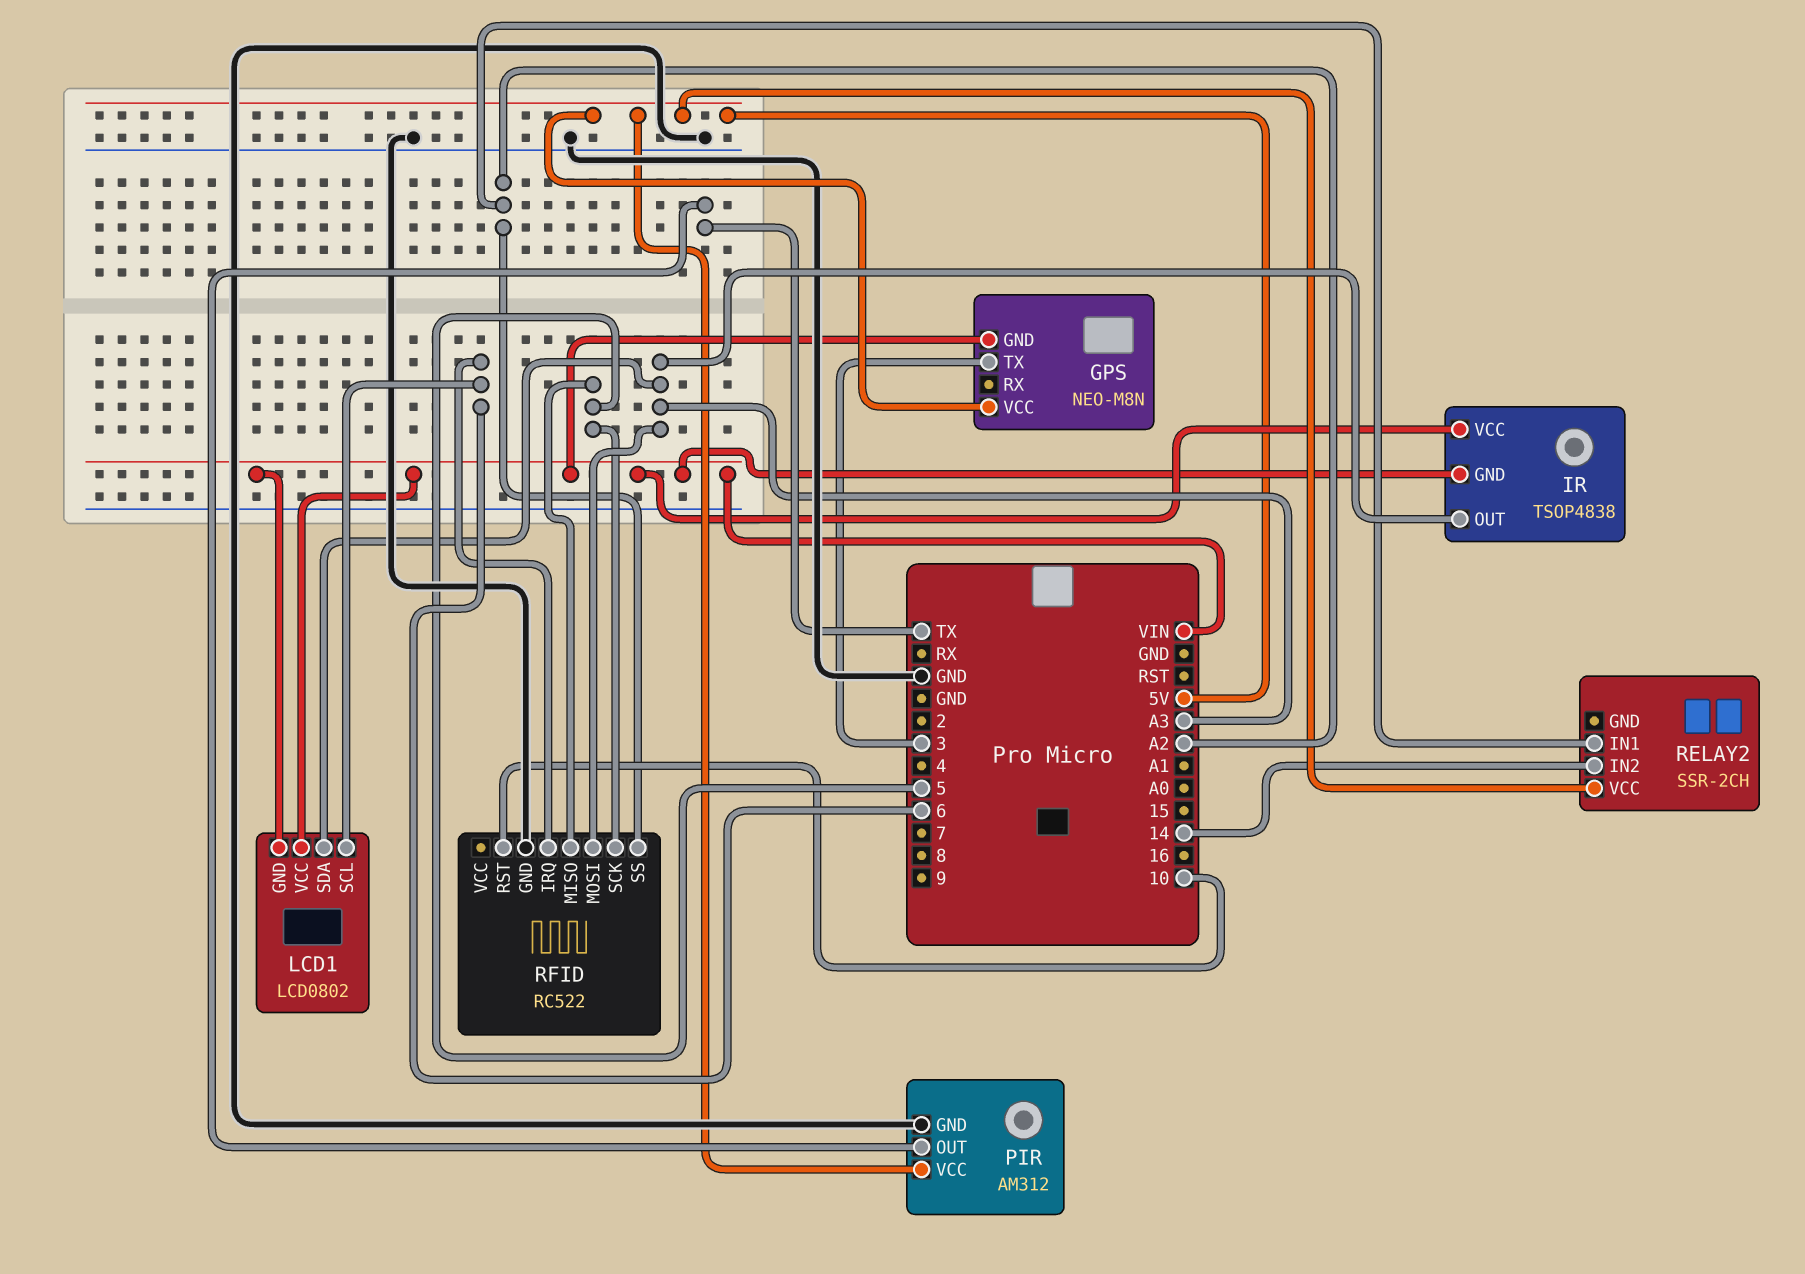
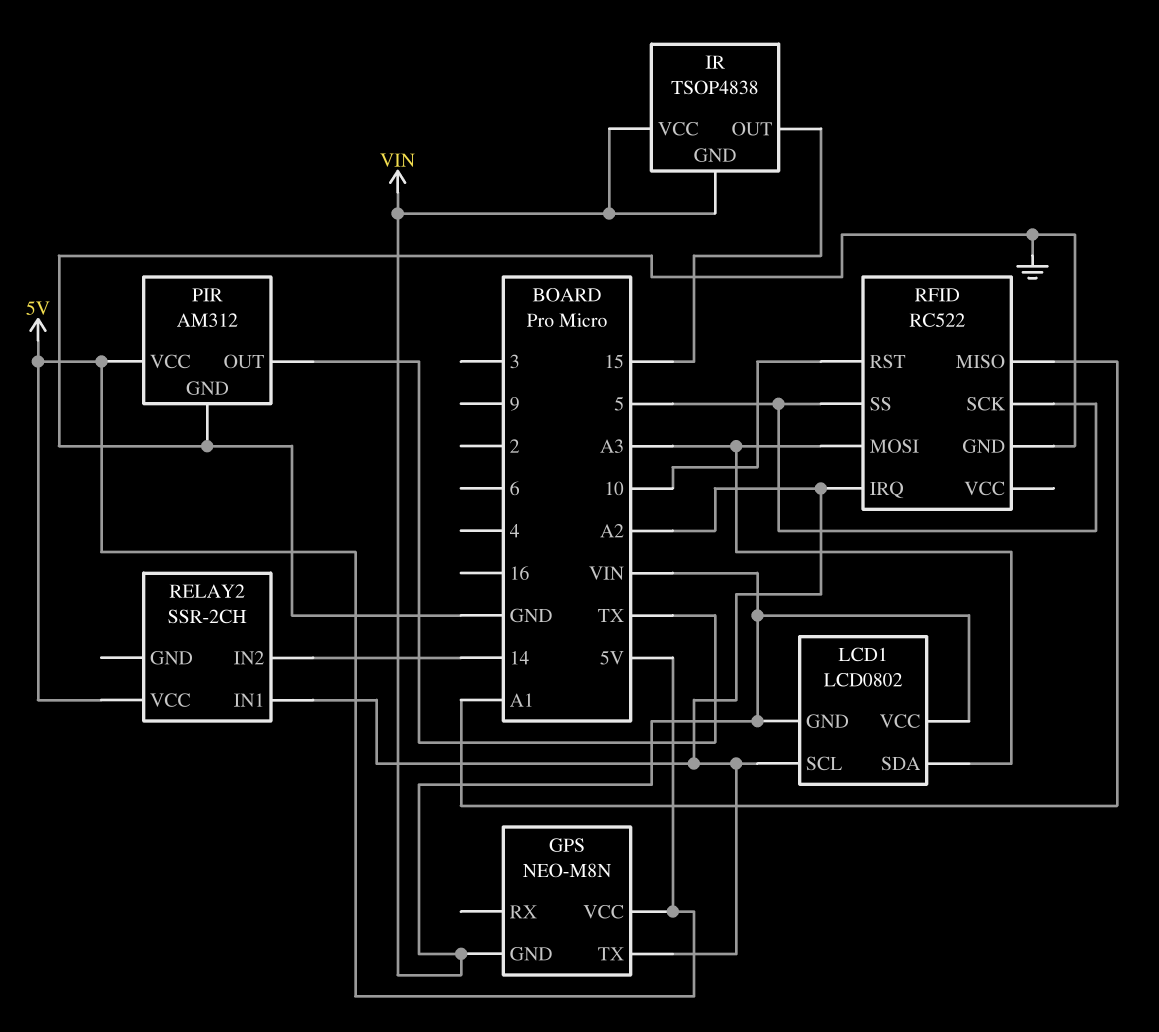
GPS pin TX: 3 -> A2
IR pin OUT: A3 -> 15
LCD1 pin SCL: 6 -> A2
RFID pin IRQ: 6 -> A2
RFID pin MISO: 5 -> A1
RFID pin SS: A2 -> 5

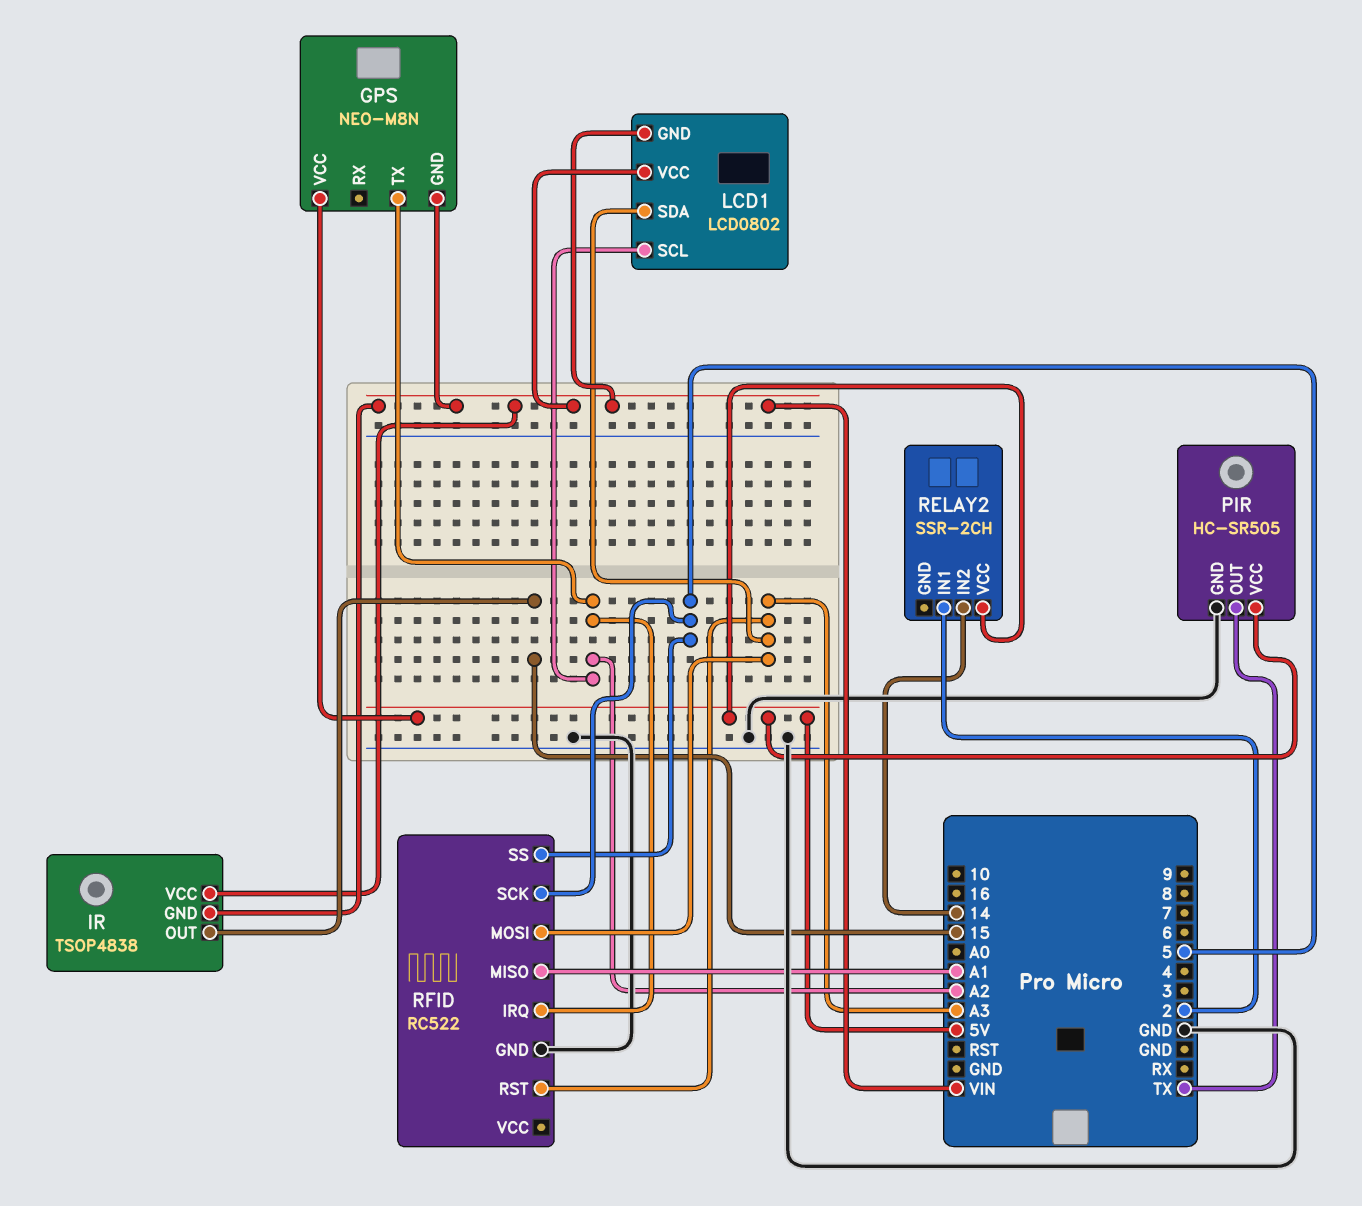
PIR: AM312 -> HC-SR505
RELAY2 pin IN1: A2 -> 2
RFID pin RST: 10 -> A3

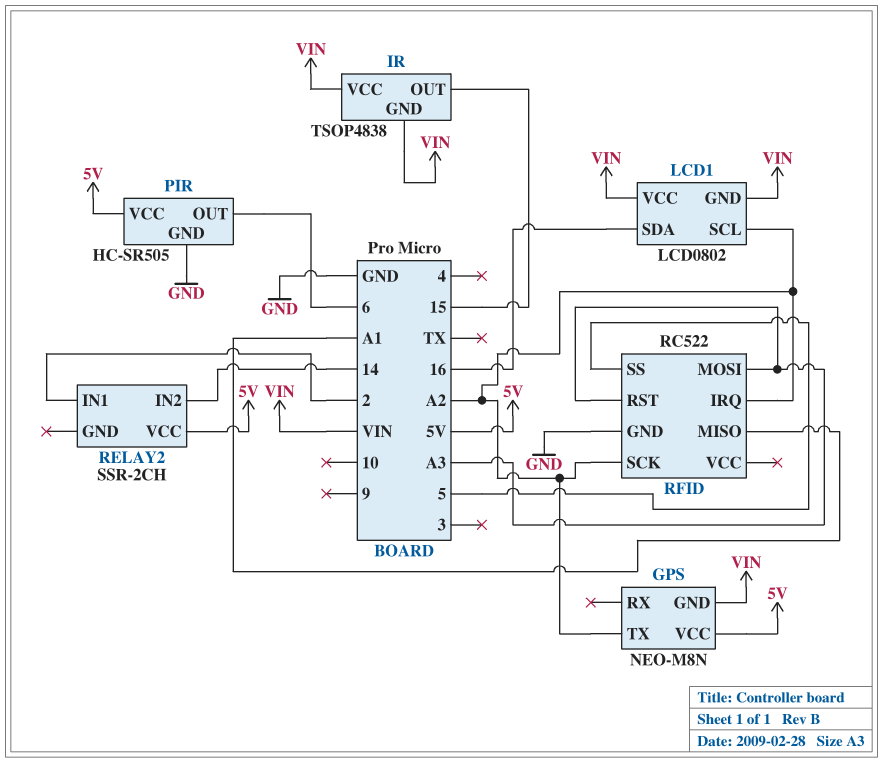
LCD1 pin SDA: A3 -> 16
PIR pin OUT: TX -> 6
RFID pin SCK: 5 -> A2

